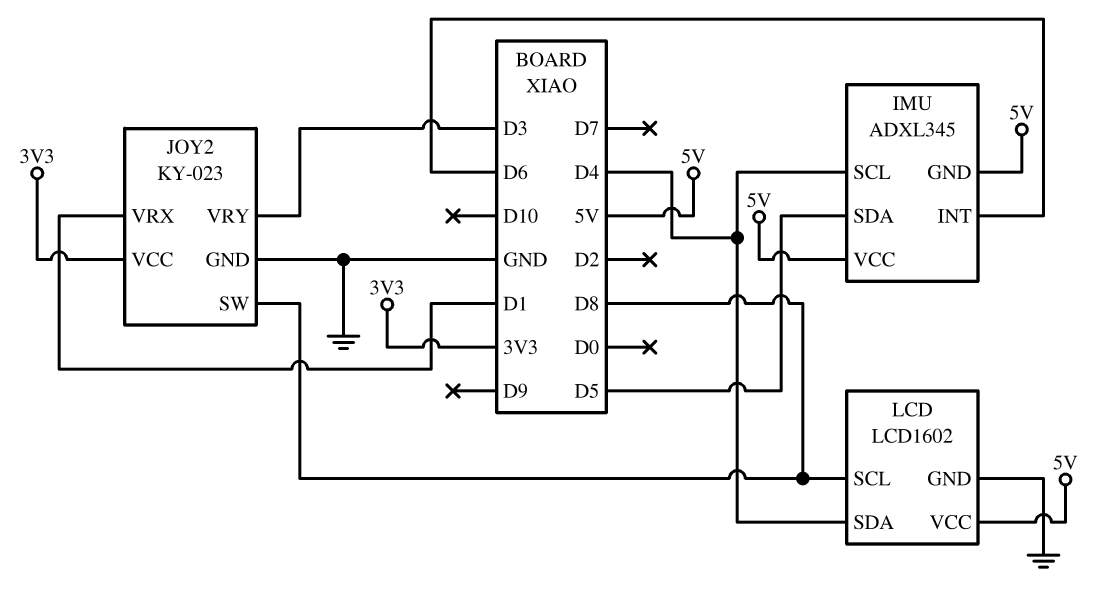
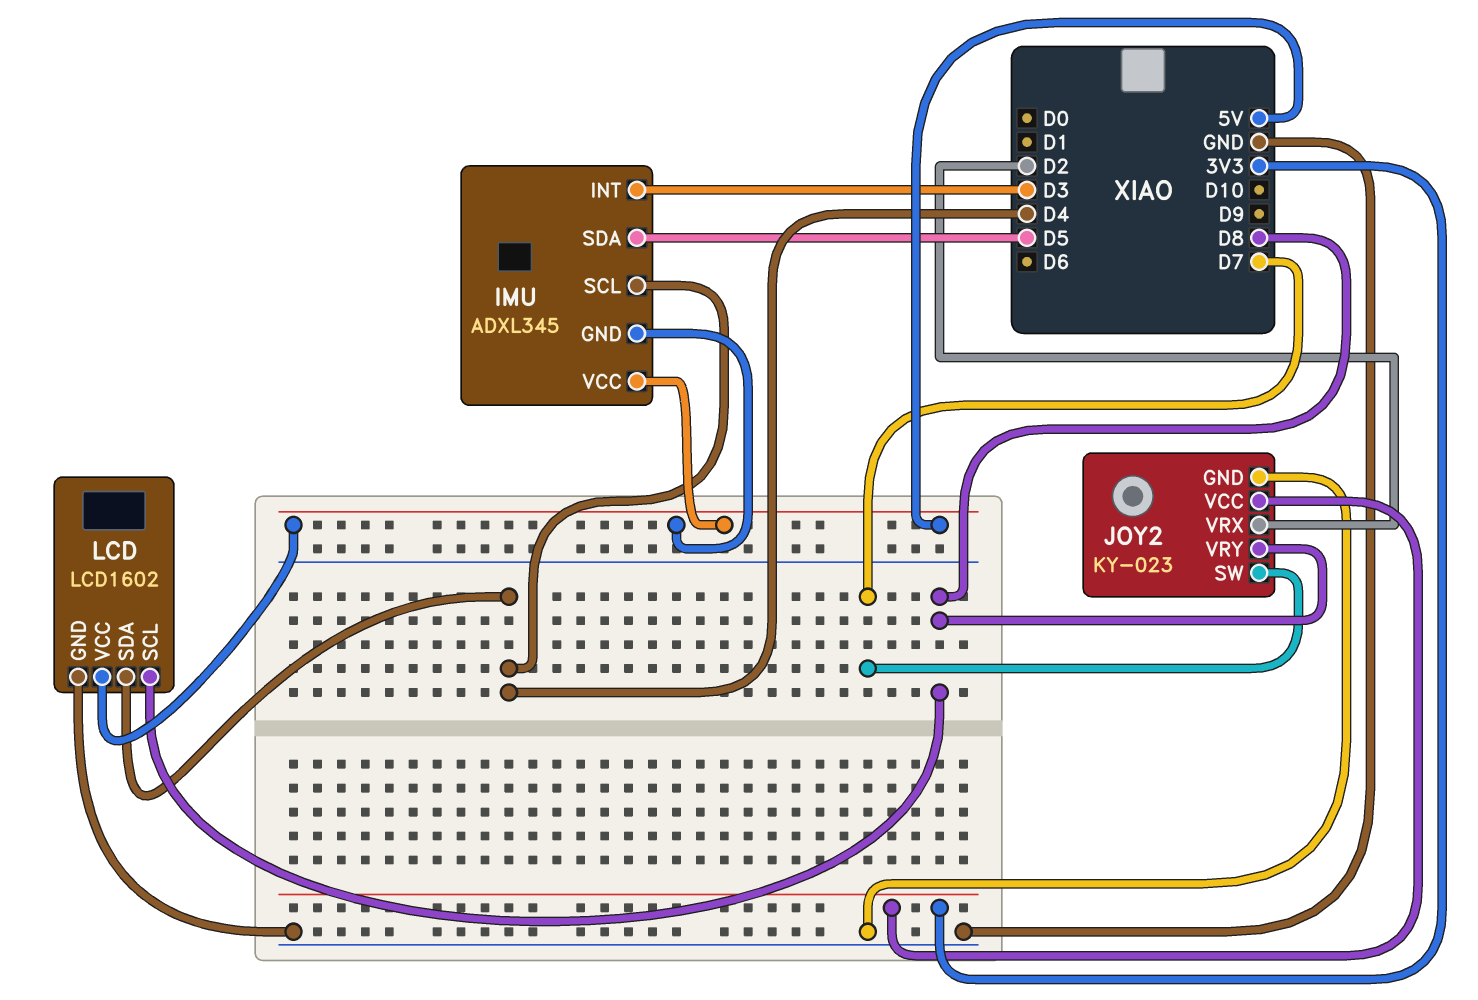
IMU pin INT: D6 -> D3
JOY2 pin SW: D8 -> D7
JOY2 pin VRX: D1 -> D2
JOY2 pin VRY: D3 -> D8

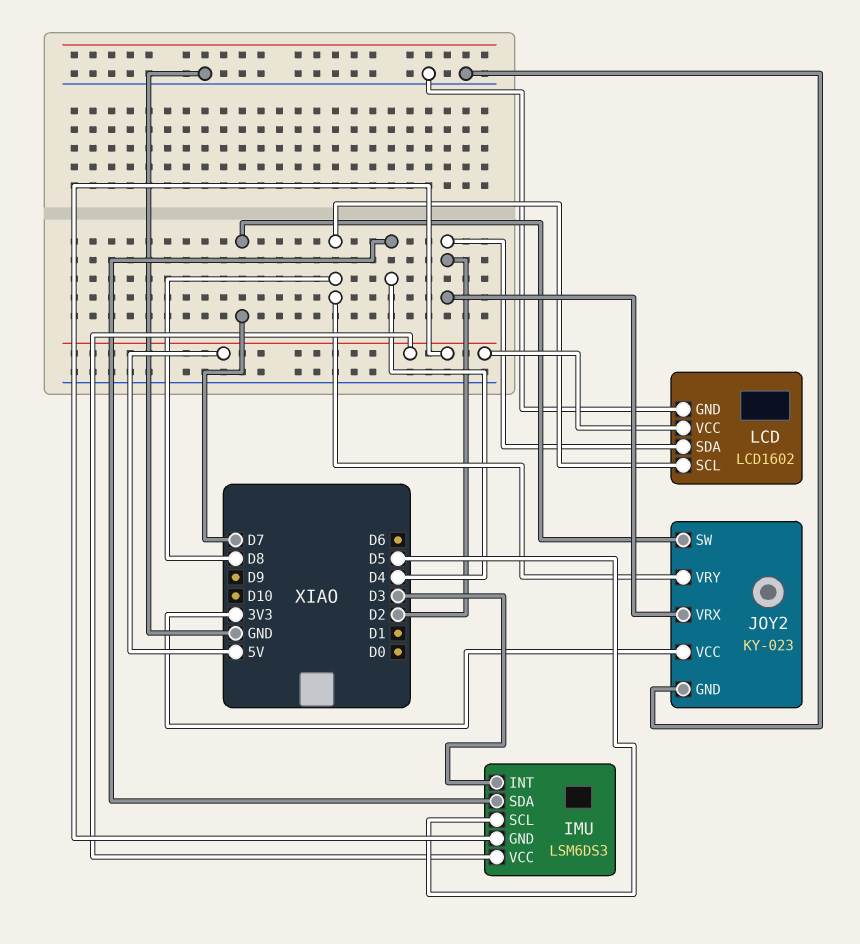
IMU: ADXL345 -> LSM6DS3
IMU pin SCL: D4 -> D5
IMU pin SDA: D5 -> D4
LCD pin SDA: D4 -> D2

